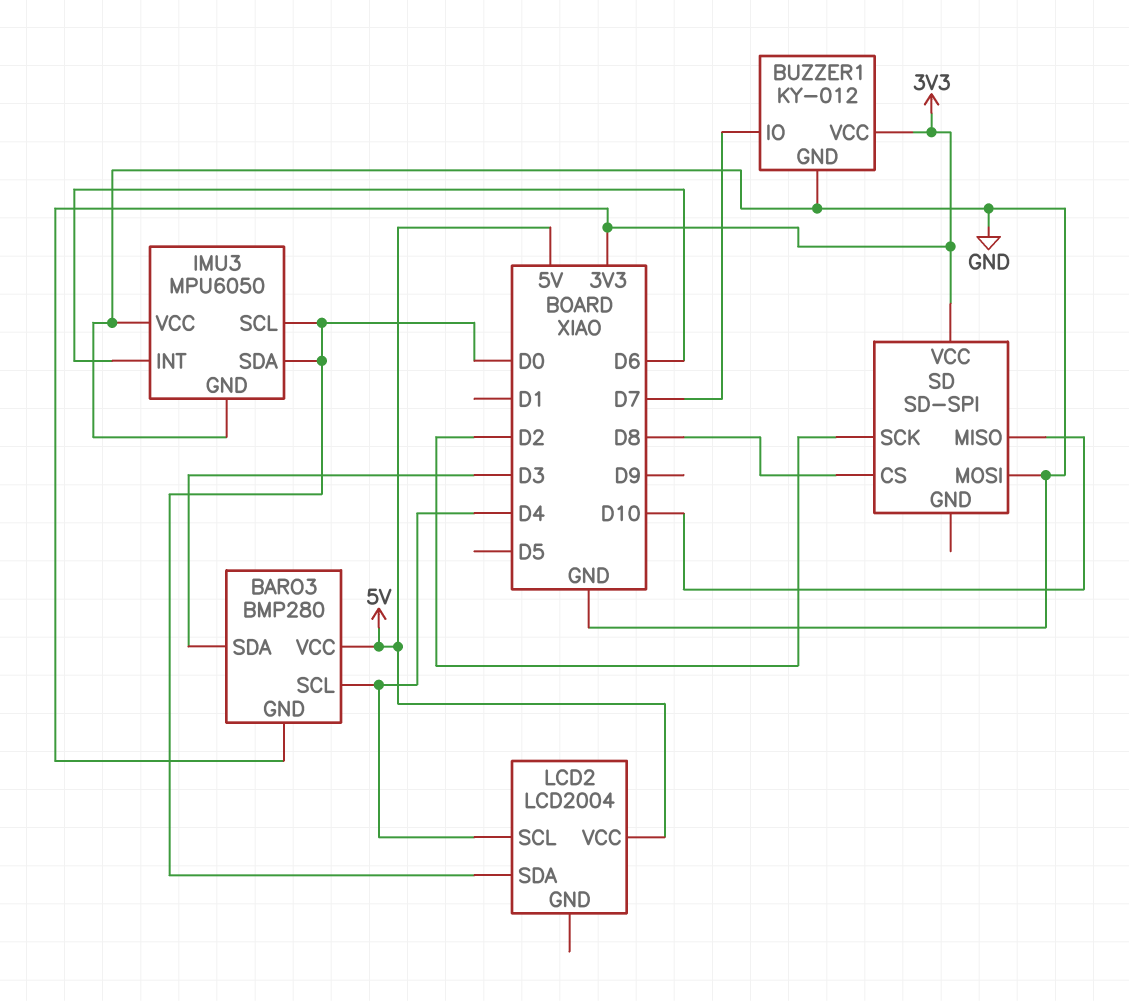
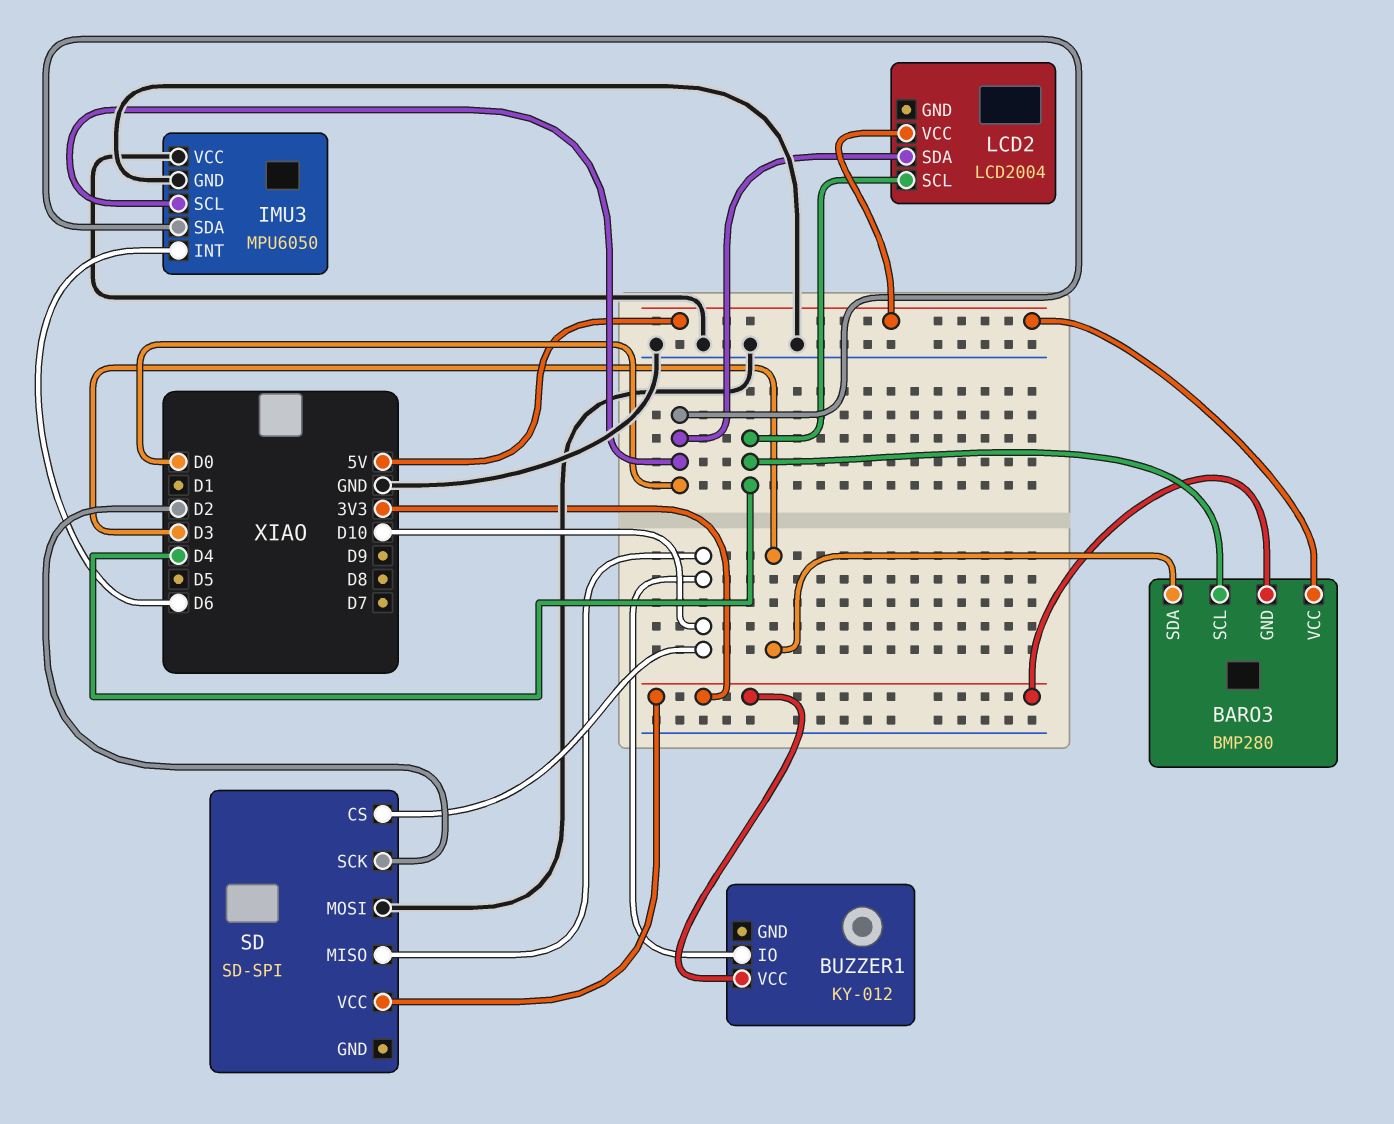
BUZZER1 pin GND: GND -> none
BUZZER1 pin IO: D7 -> D10
SD pin CS: D8 -> D10

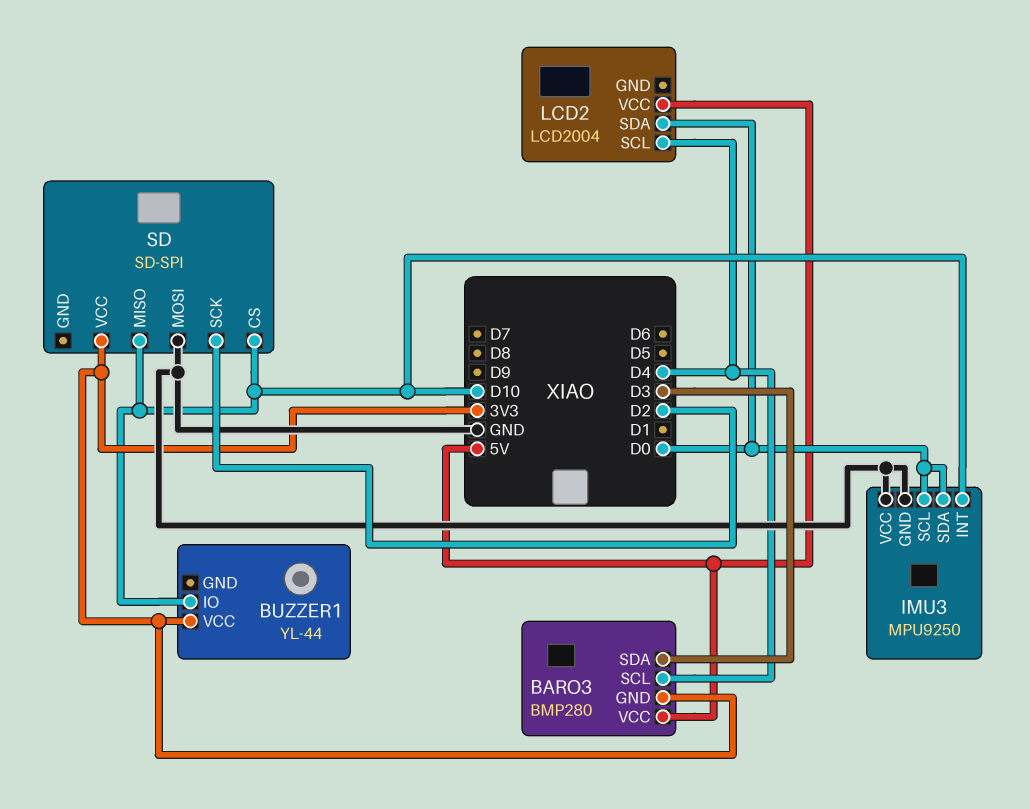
BUZZER1: KY-012 -> YL-44
IMU3: MPU6050 -> MPU9250
IMU3 pin INT: D6 -> D10

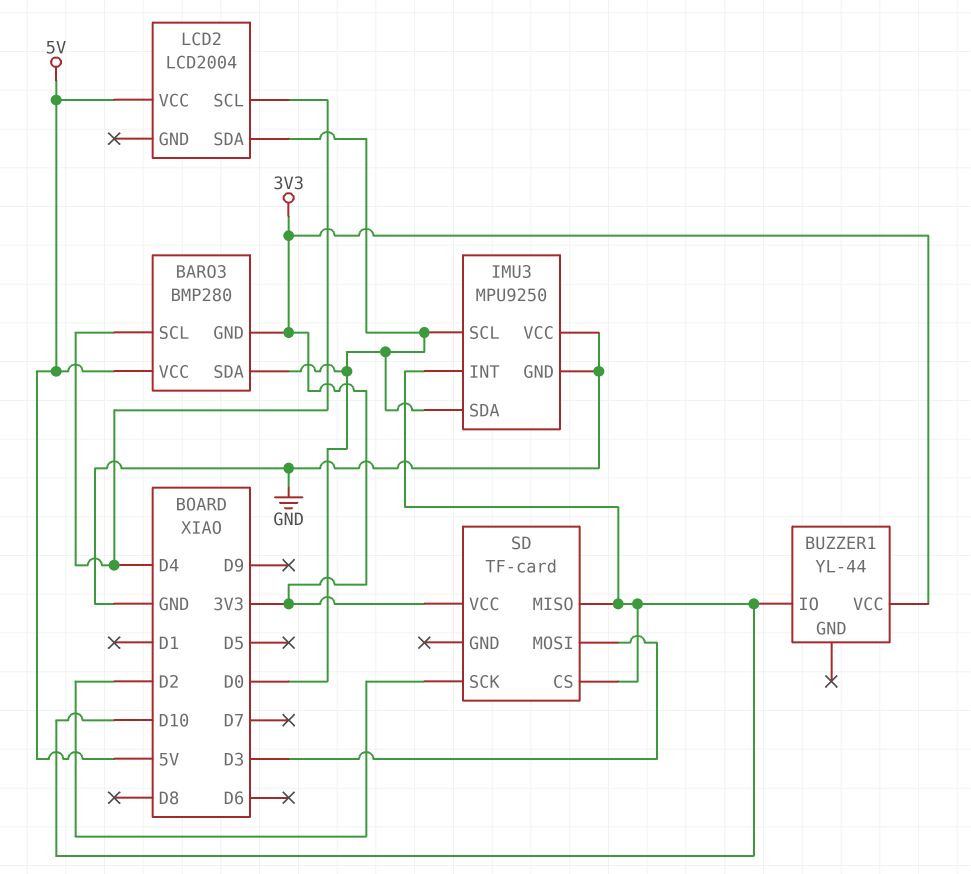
BARO3 pin SDA: D3 -> D0
SD: SD-SPI -> TF-card
SD pin MOSI: GND -> D3

